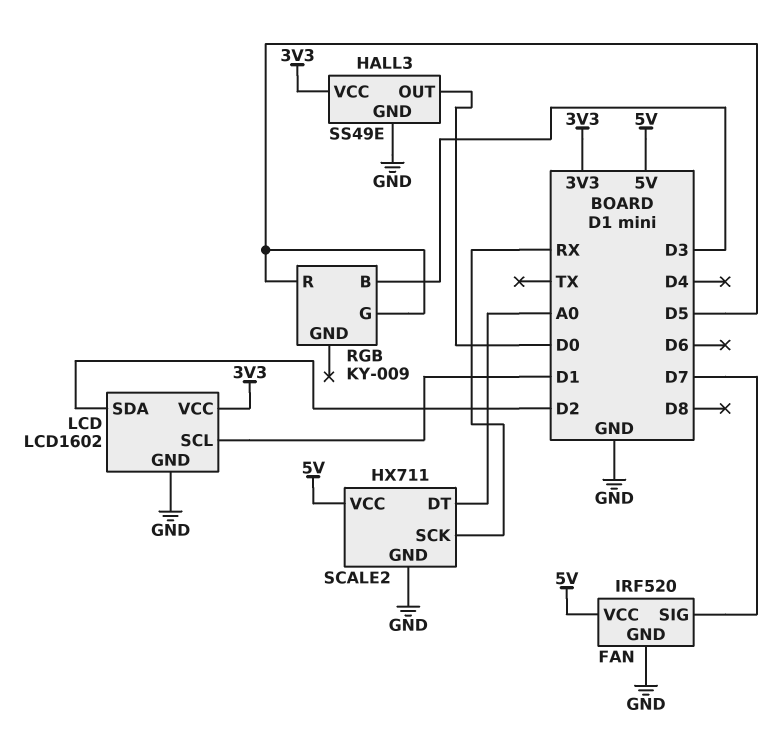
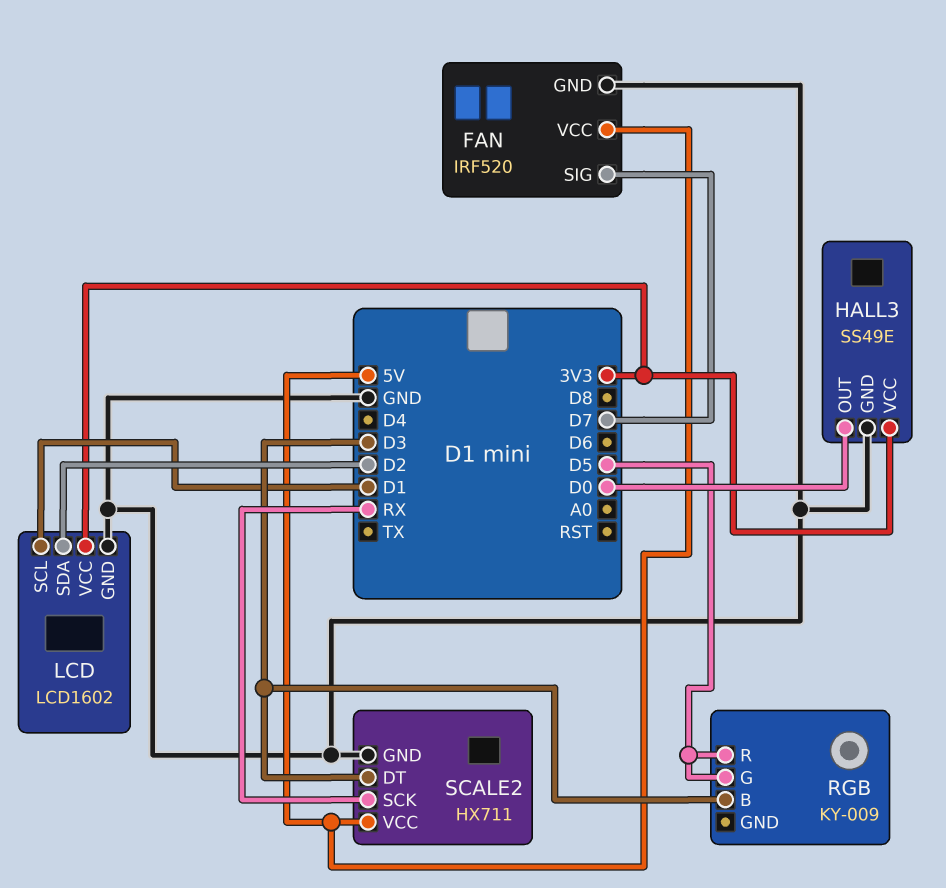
SCALE2 pin DT: A0 -> D3

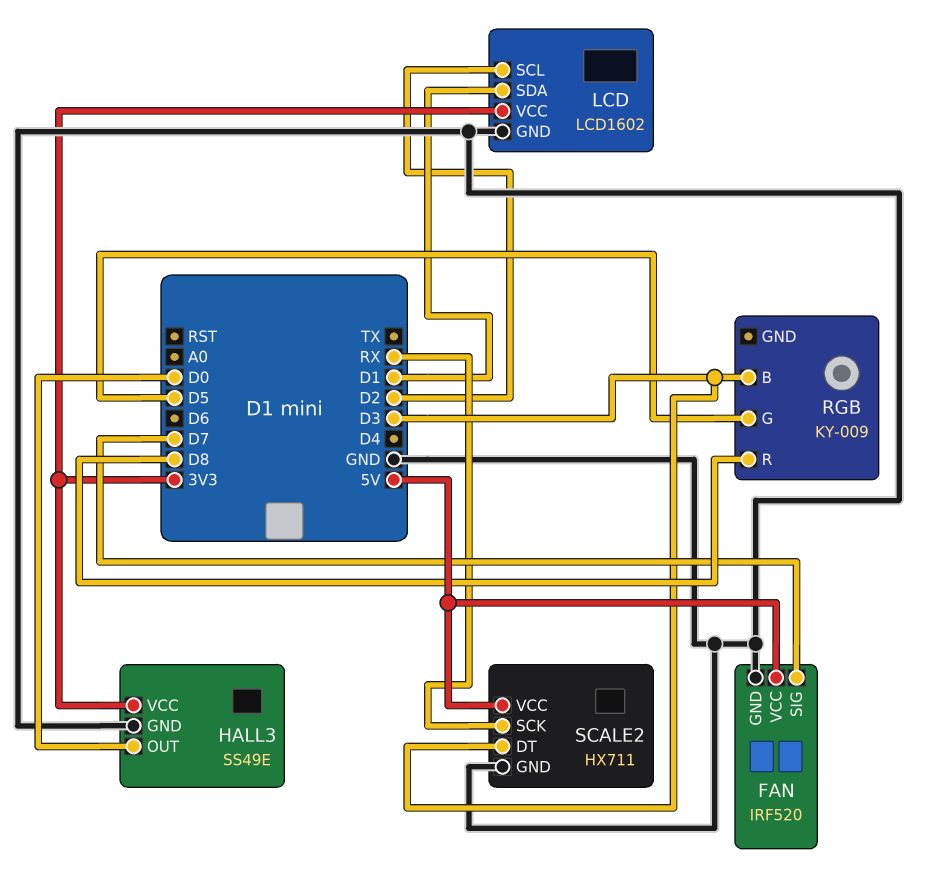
LCD pin SCL: D1 -> D2
LCD pin SDA: D2 -> D1
RGB pin R: D5 -> D8

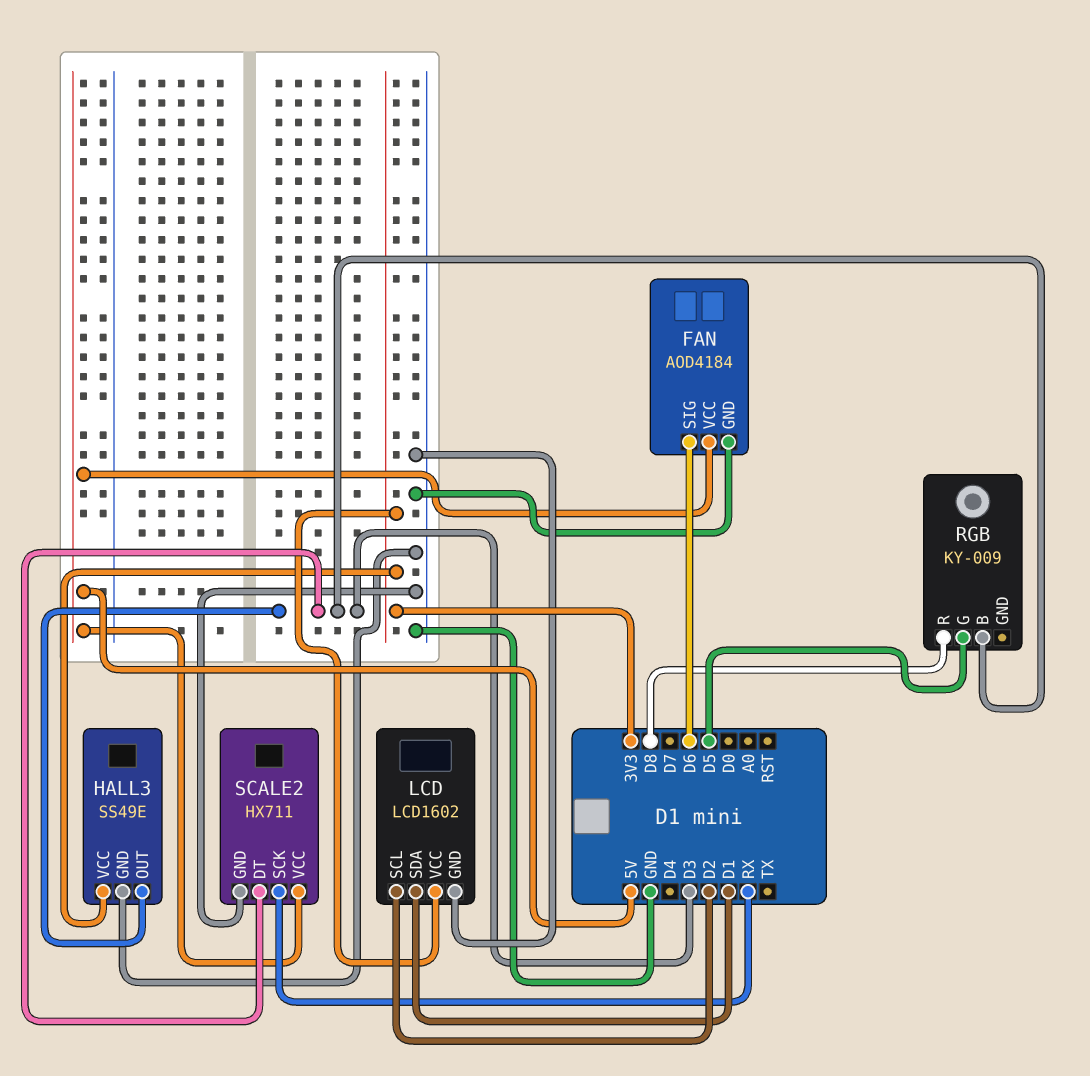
FAN: IRF520 -> AOD4184
FAN pin SIG: D7 -> D6
HALL3 pin OUT: D0 -> D3

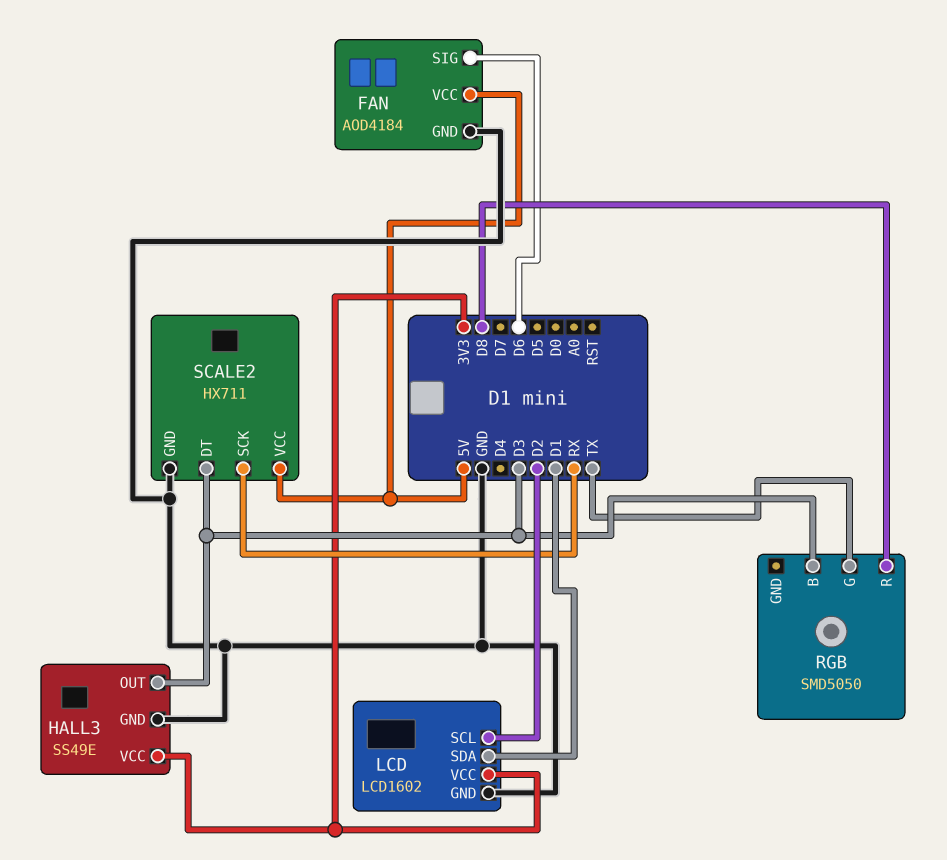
RGB: KY-009 -> SMD5050
RGB pin G: D5 -> TX

